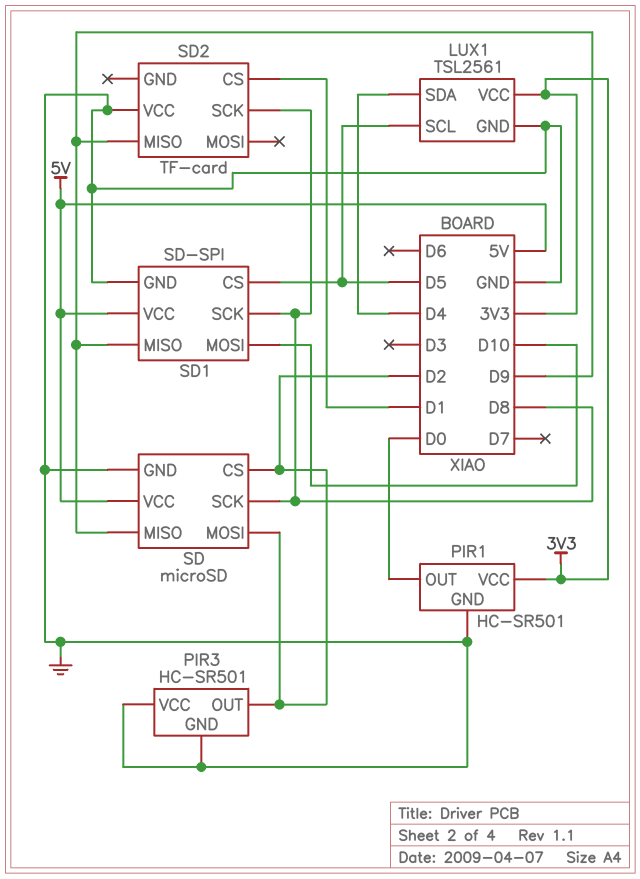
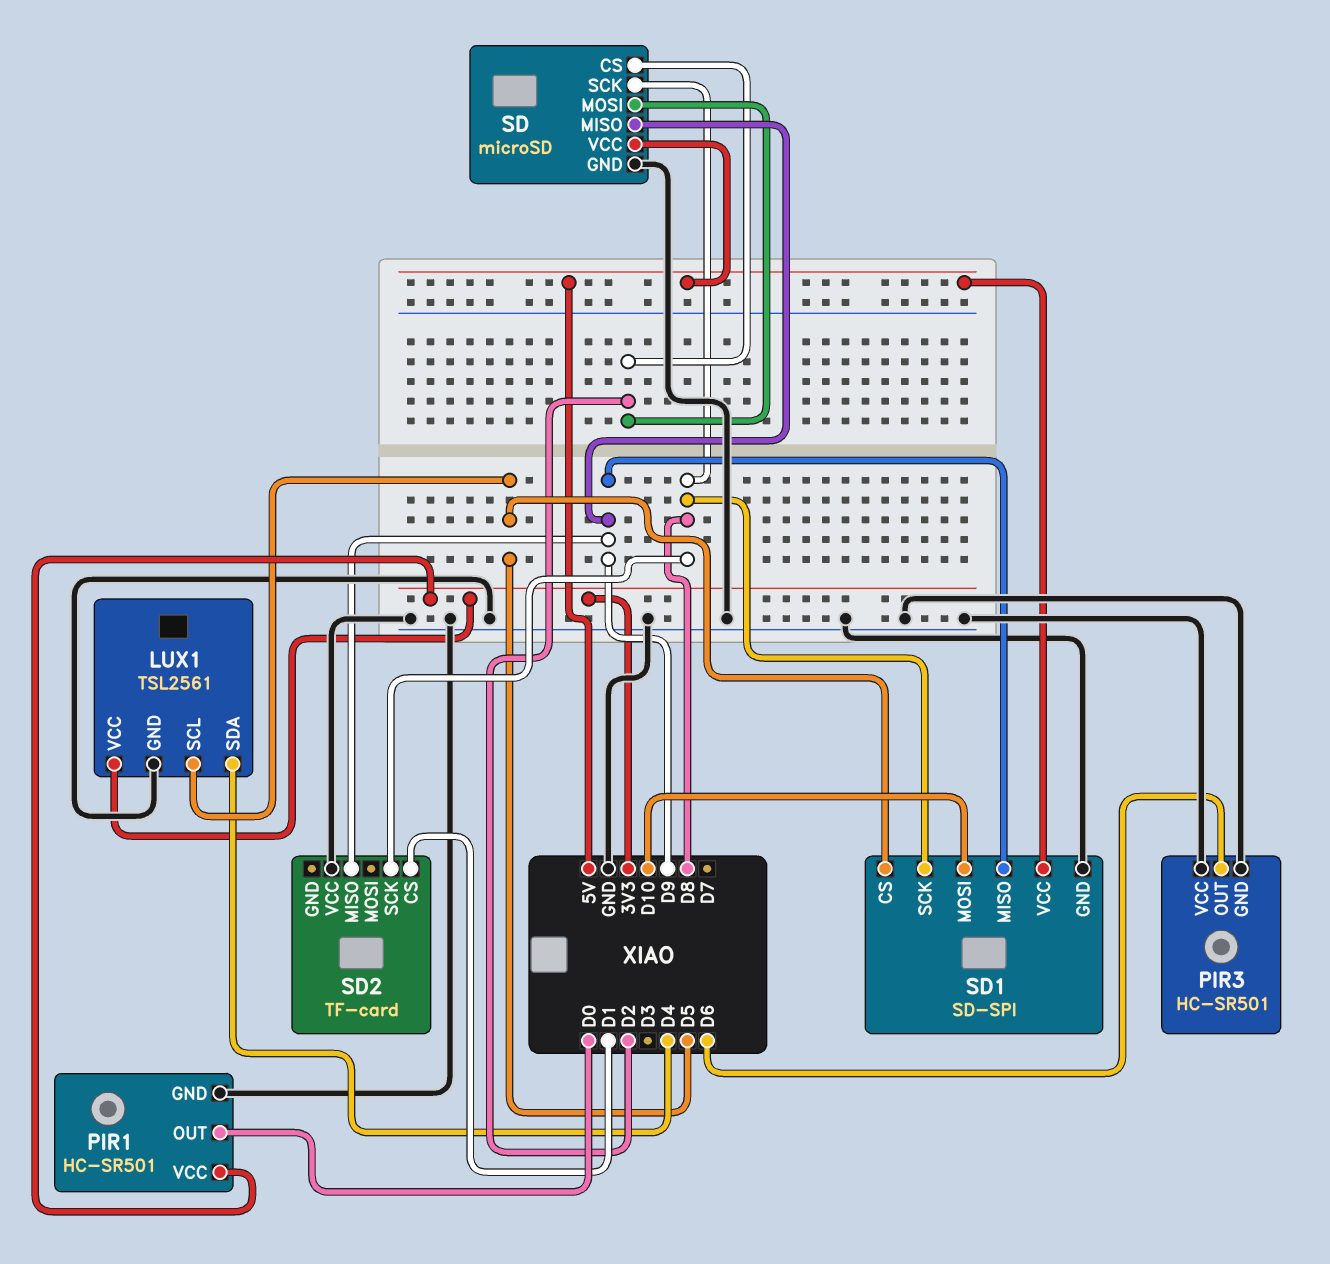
PIR3 pin OUT: D2 -> D6

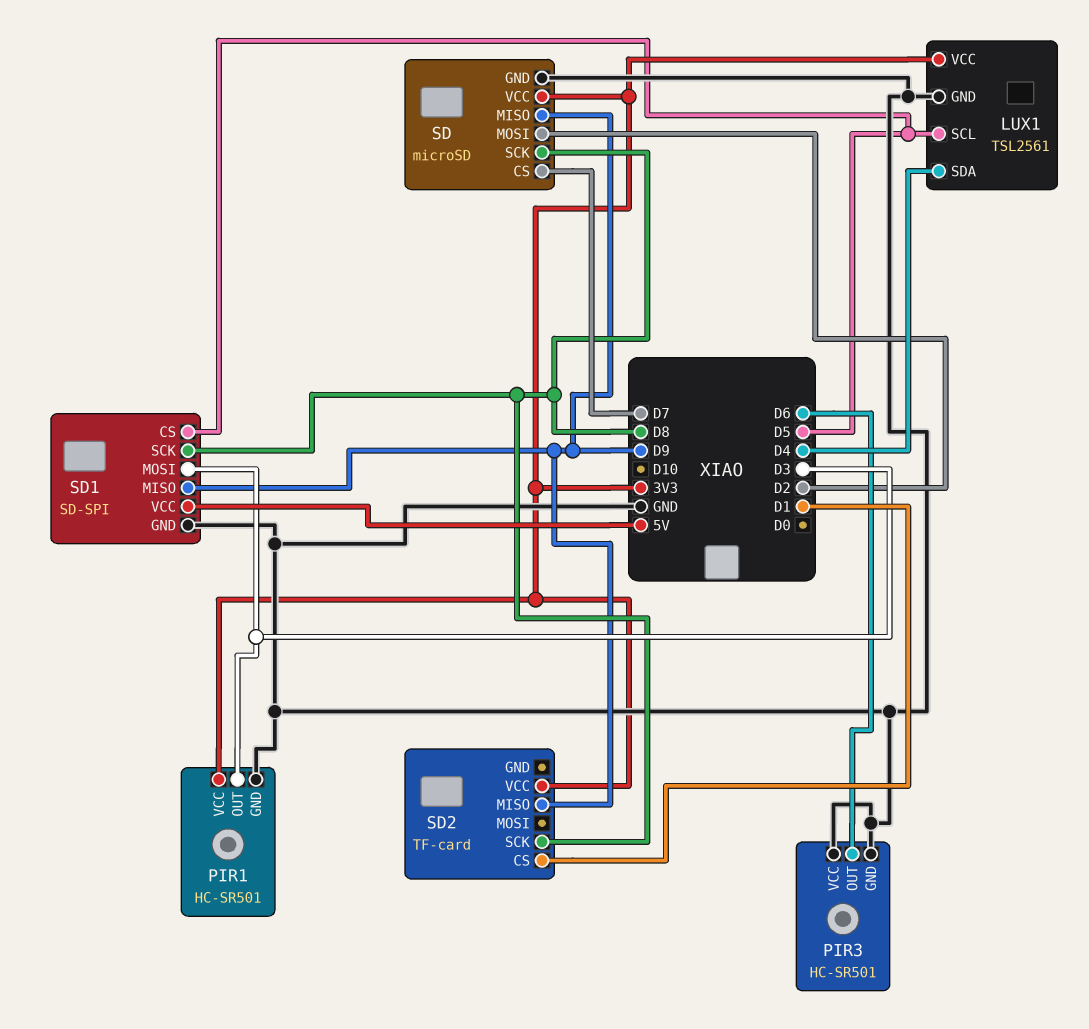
PIR1 pin OUT: D0 -> D3
SD pin CS: D2 -> D7
SD pin VCC: 5V -> 3V3
SD1 pin MOSI: D10 -> D3
SD2 pin VCC: GND -> 3V3

